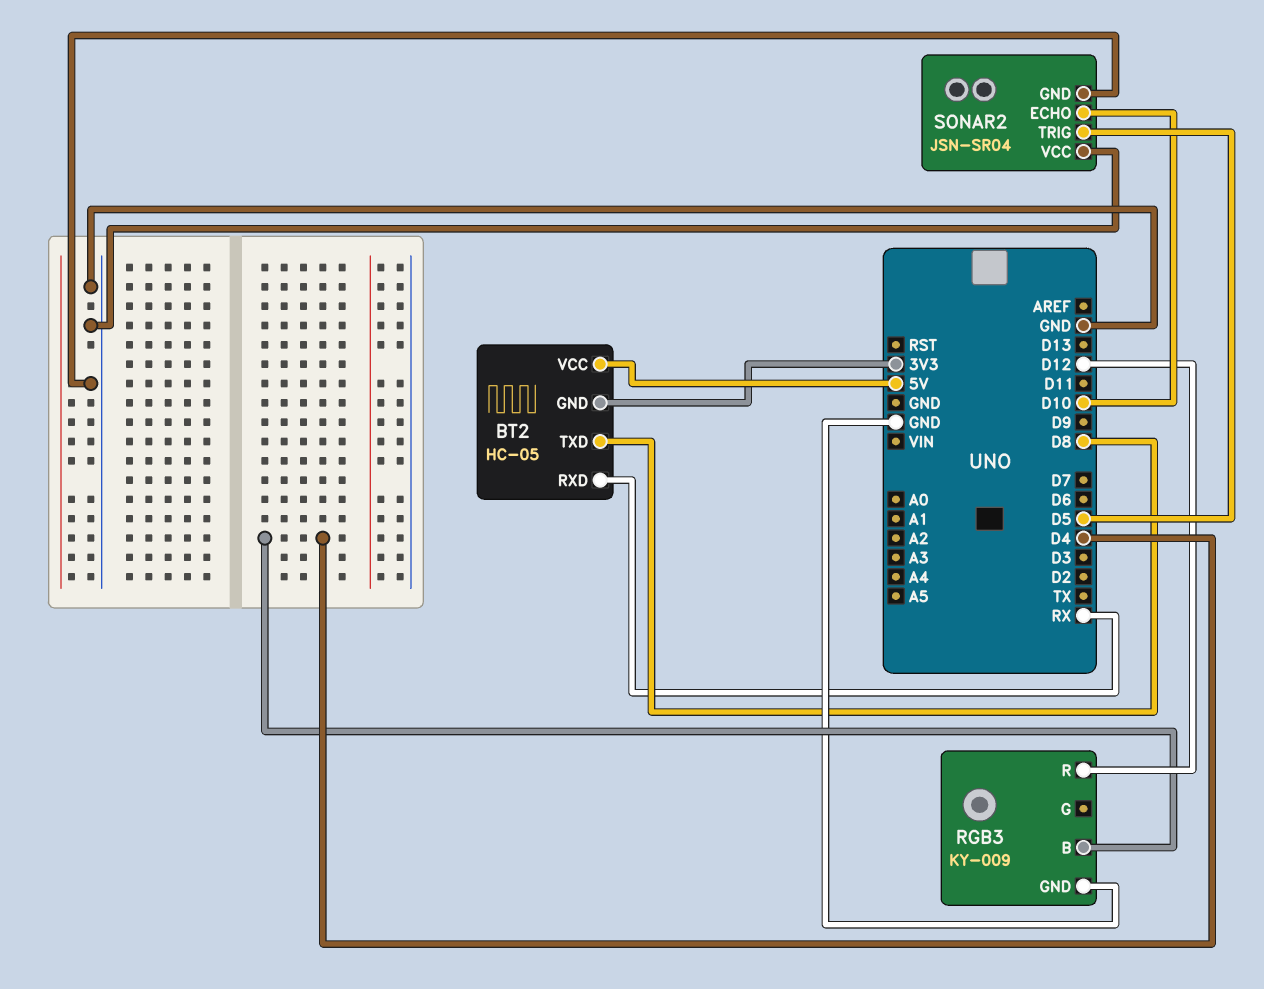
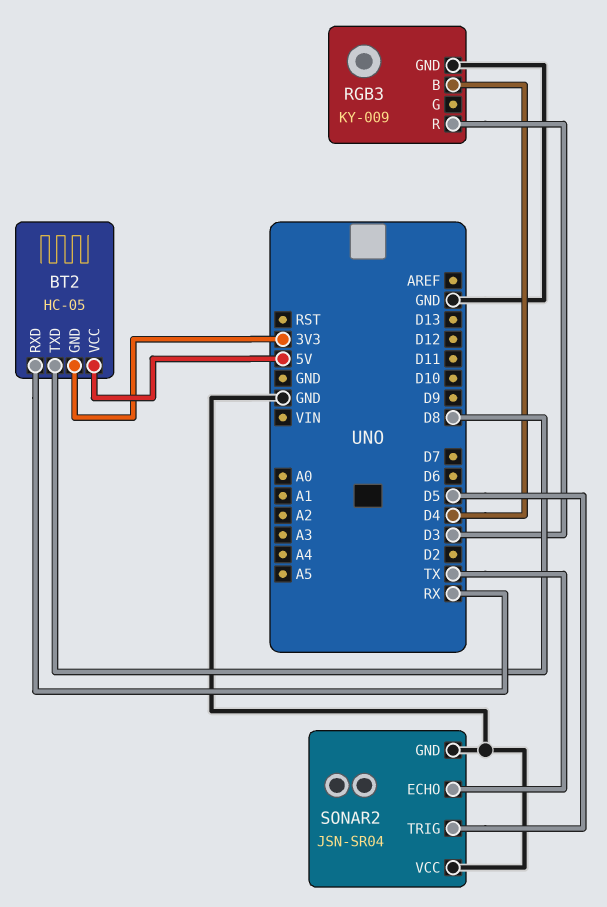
RGB3 pin R: D12 -> D3
SONAR2 pin ECHO: D10 -> TX

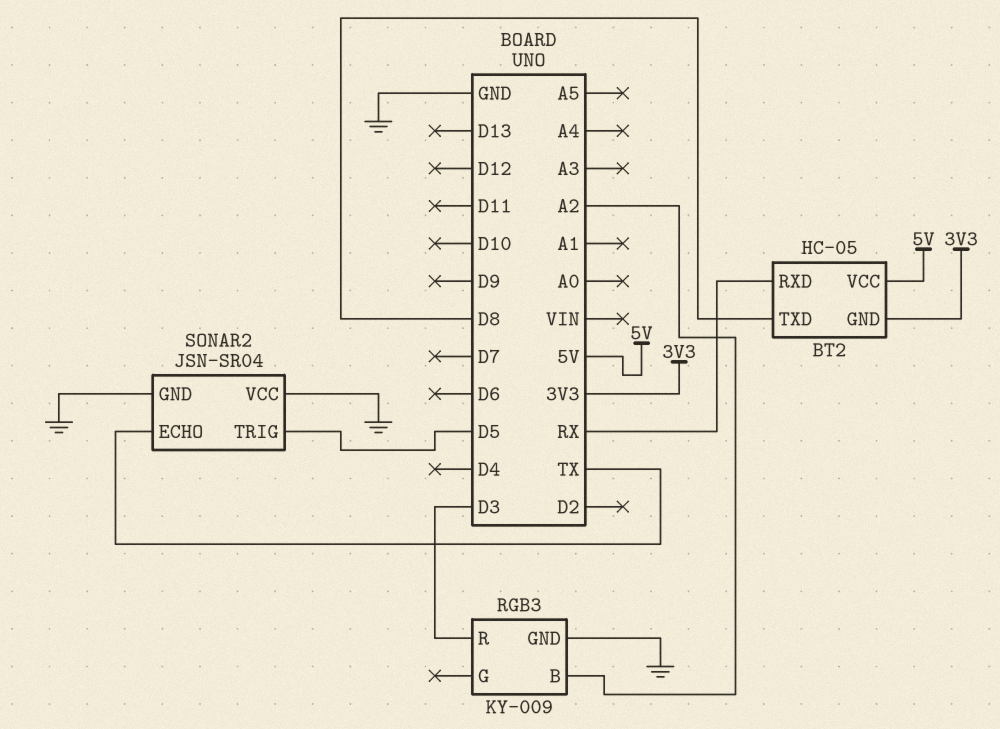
RGB3 pin B: D4 -> A2

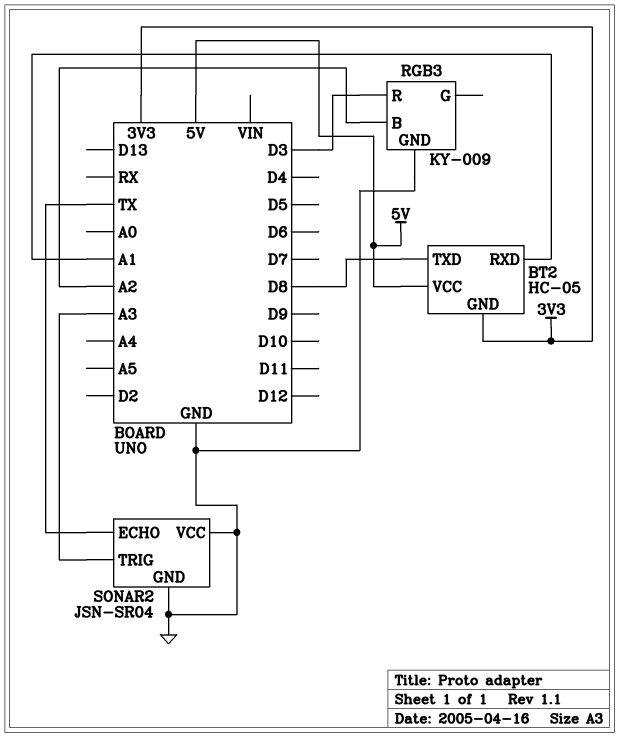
BT2 pin RXD: RX -> A1
SONAR2 pin TRIG: D5 -> A3

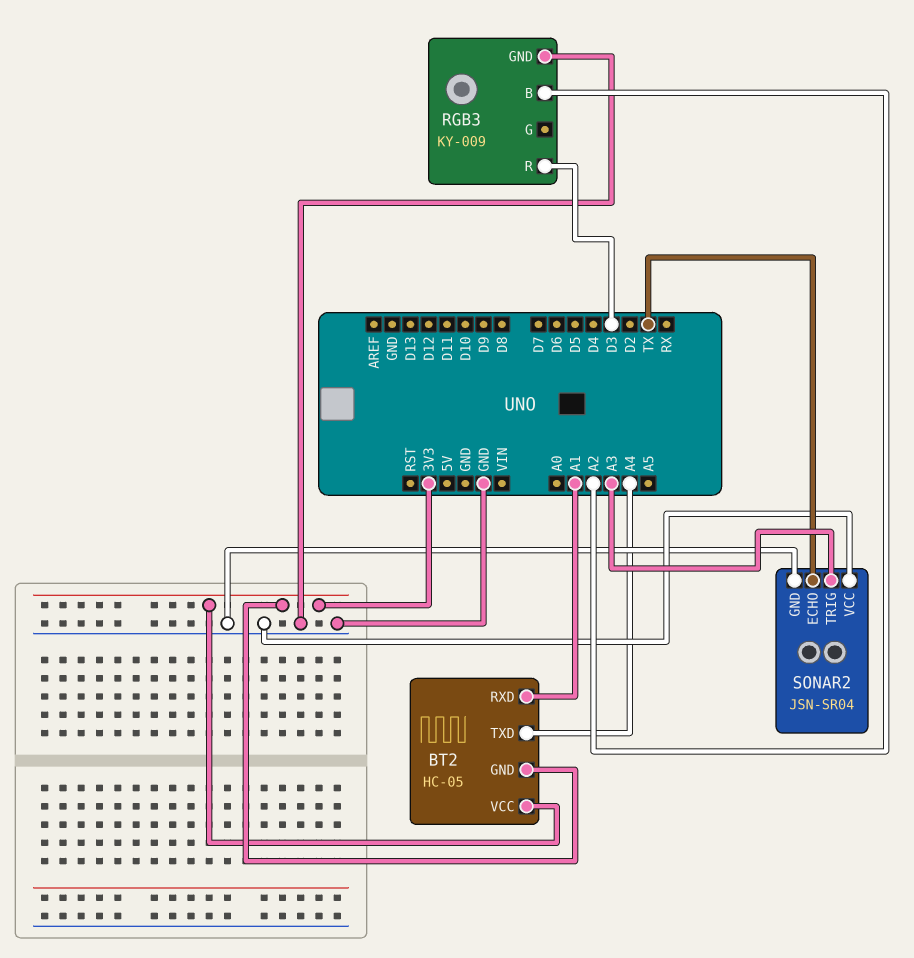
BT2 pin TXD: D8 -> A4
BT2 pin VCC: 5V -> 3V3

